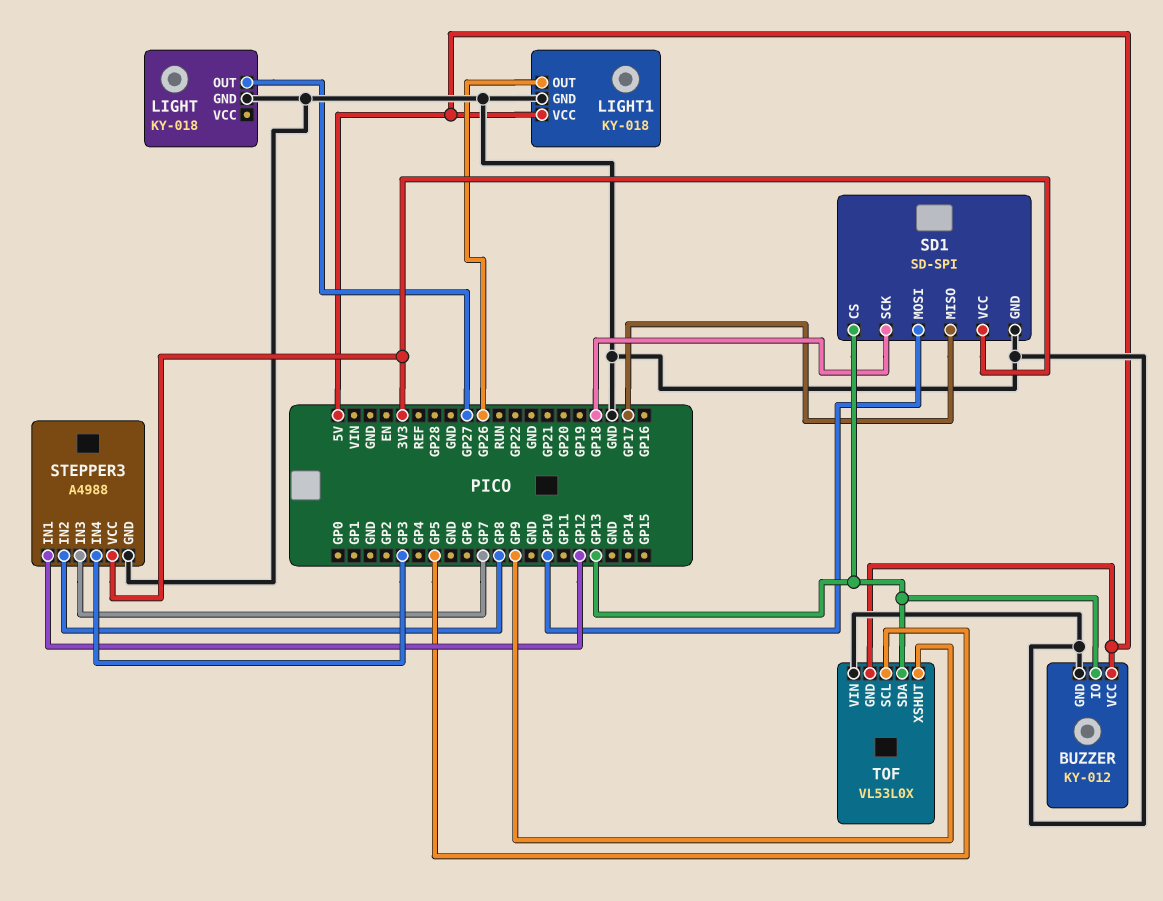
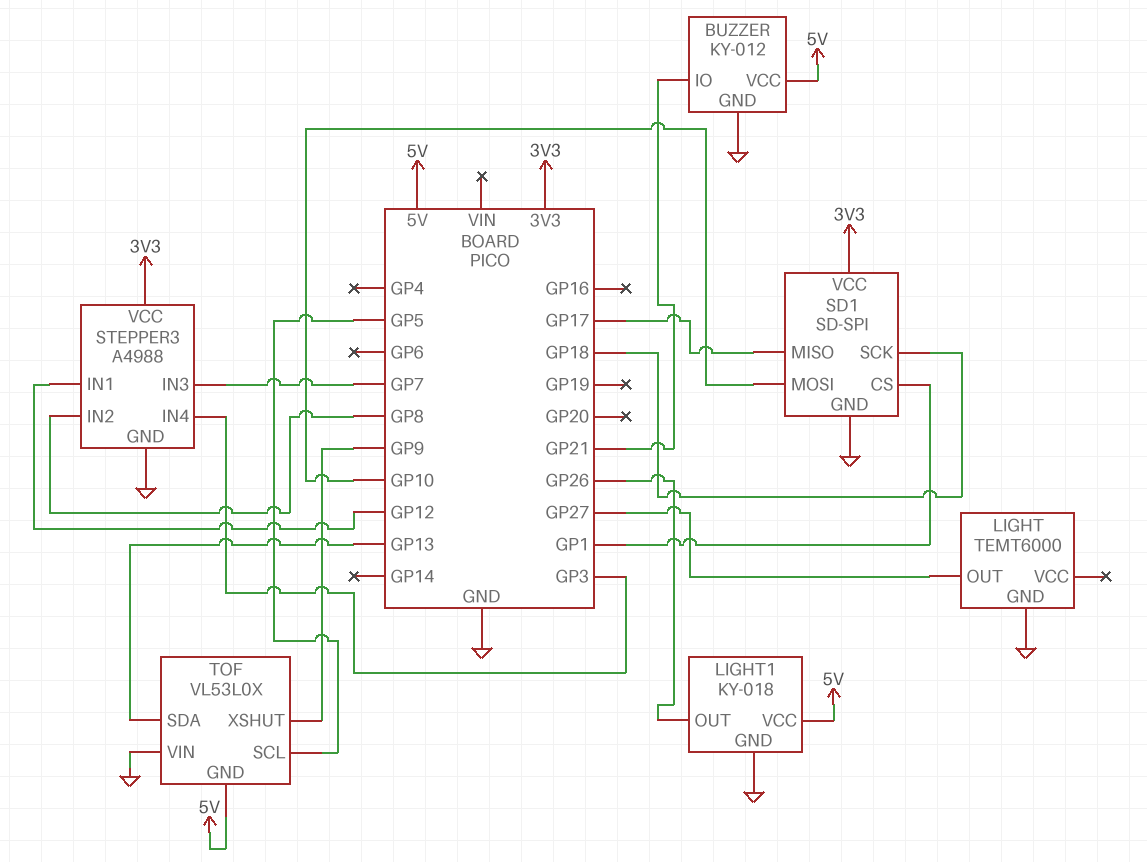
BUZZER pin IO: GP13 -> GP21
LIGHT: KY-018 -> TEMT6000
SD1 pin CS: GP13 -> GP1

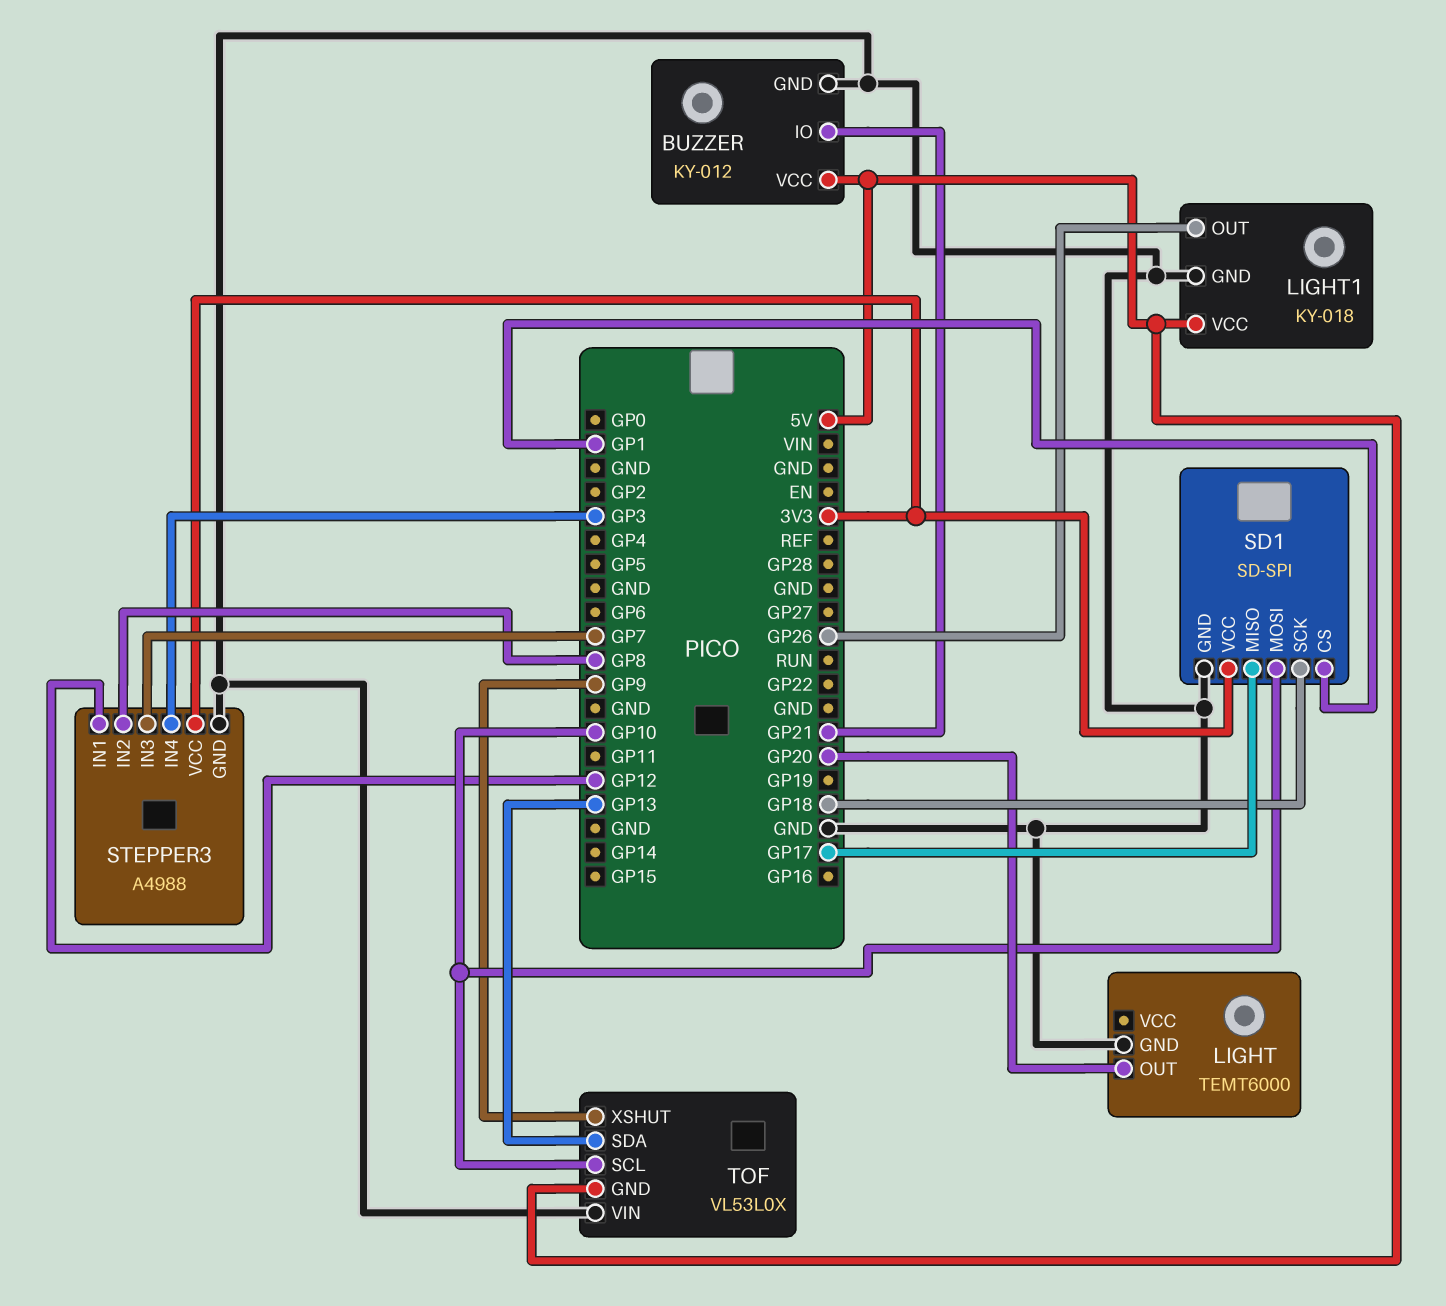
LIGHT pin OUT: GP27 -> GP20
TOF pin SCL: GP5 -> GP10

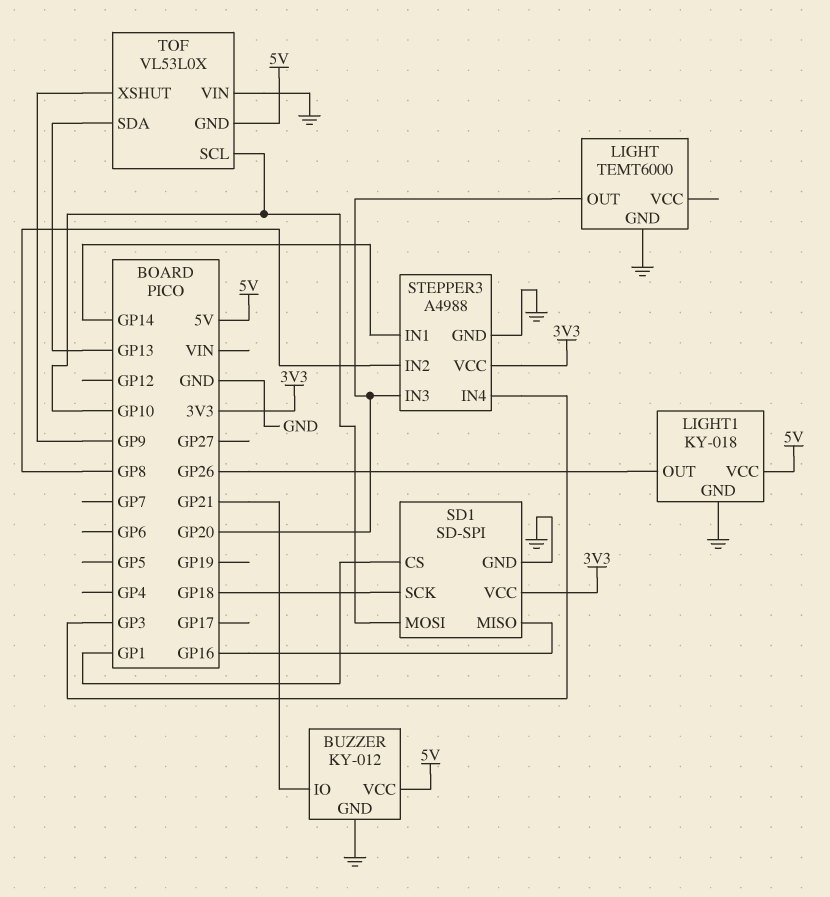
SD1 pin MISO: GP17 -> GP16
STEPPER3 pin IN1: GP12 -> GP14
STEPPER3 pin IN3: GP7 -> GP20

